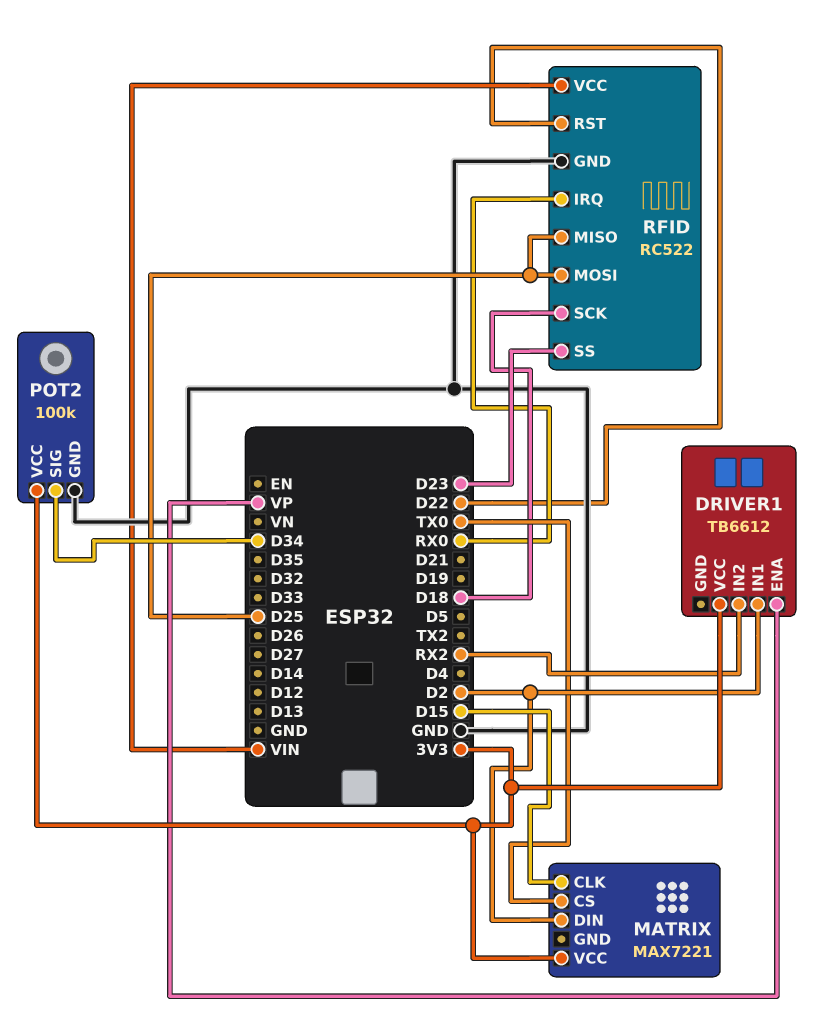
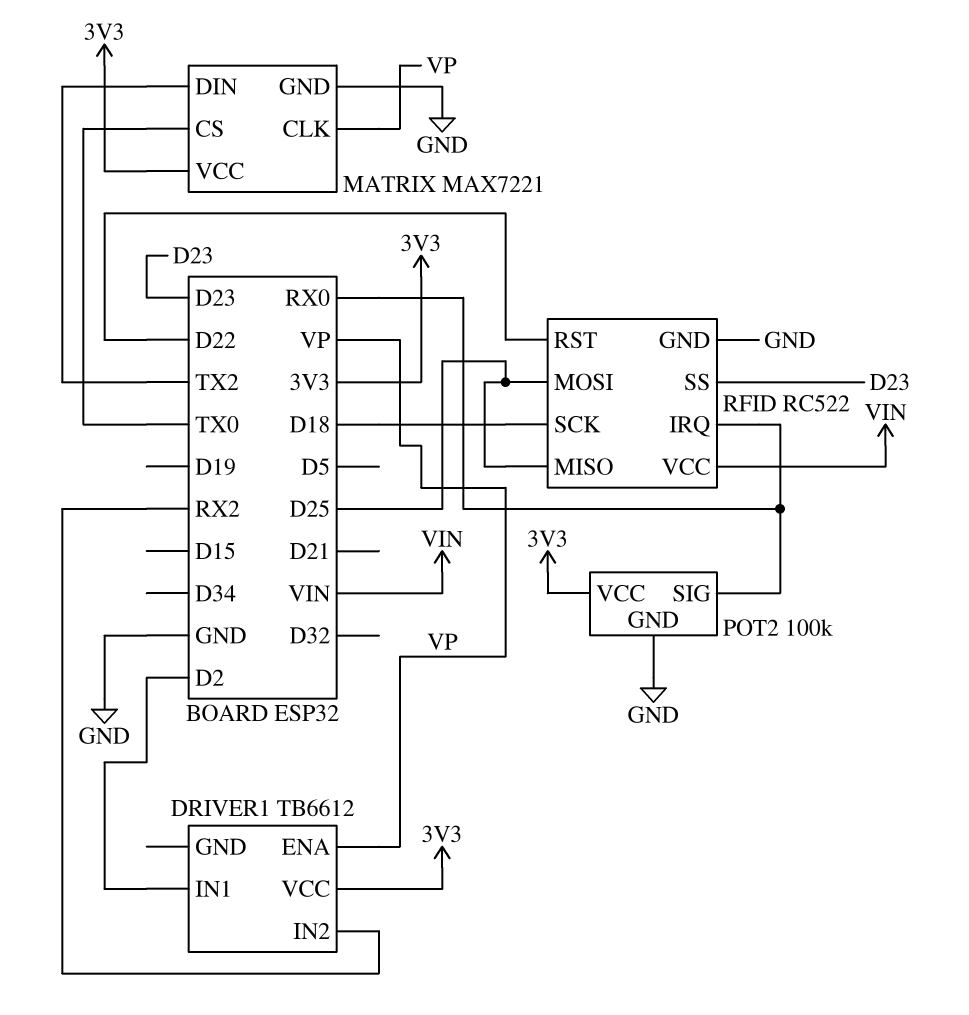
MATRIX pin CLK: D15 -> VP
MATRIX pin DIN: D2 -> TX2
MATRIX pin GND: none -> GND
POT2 pin SIG: D34 -> RX0

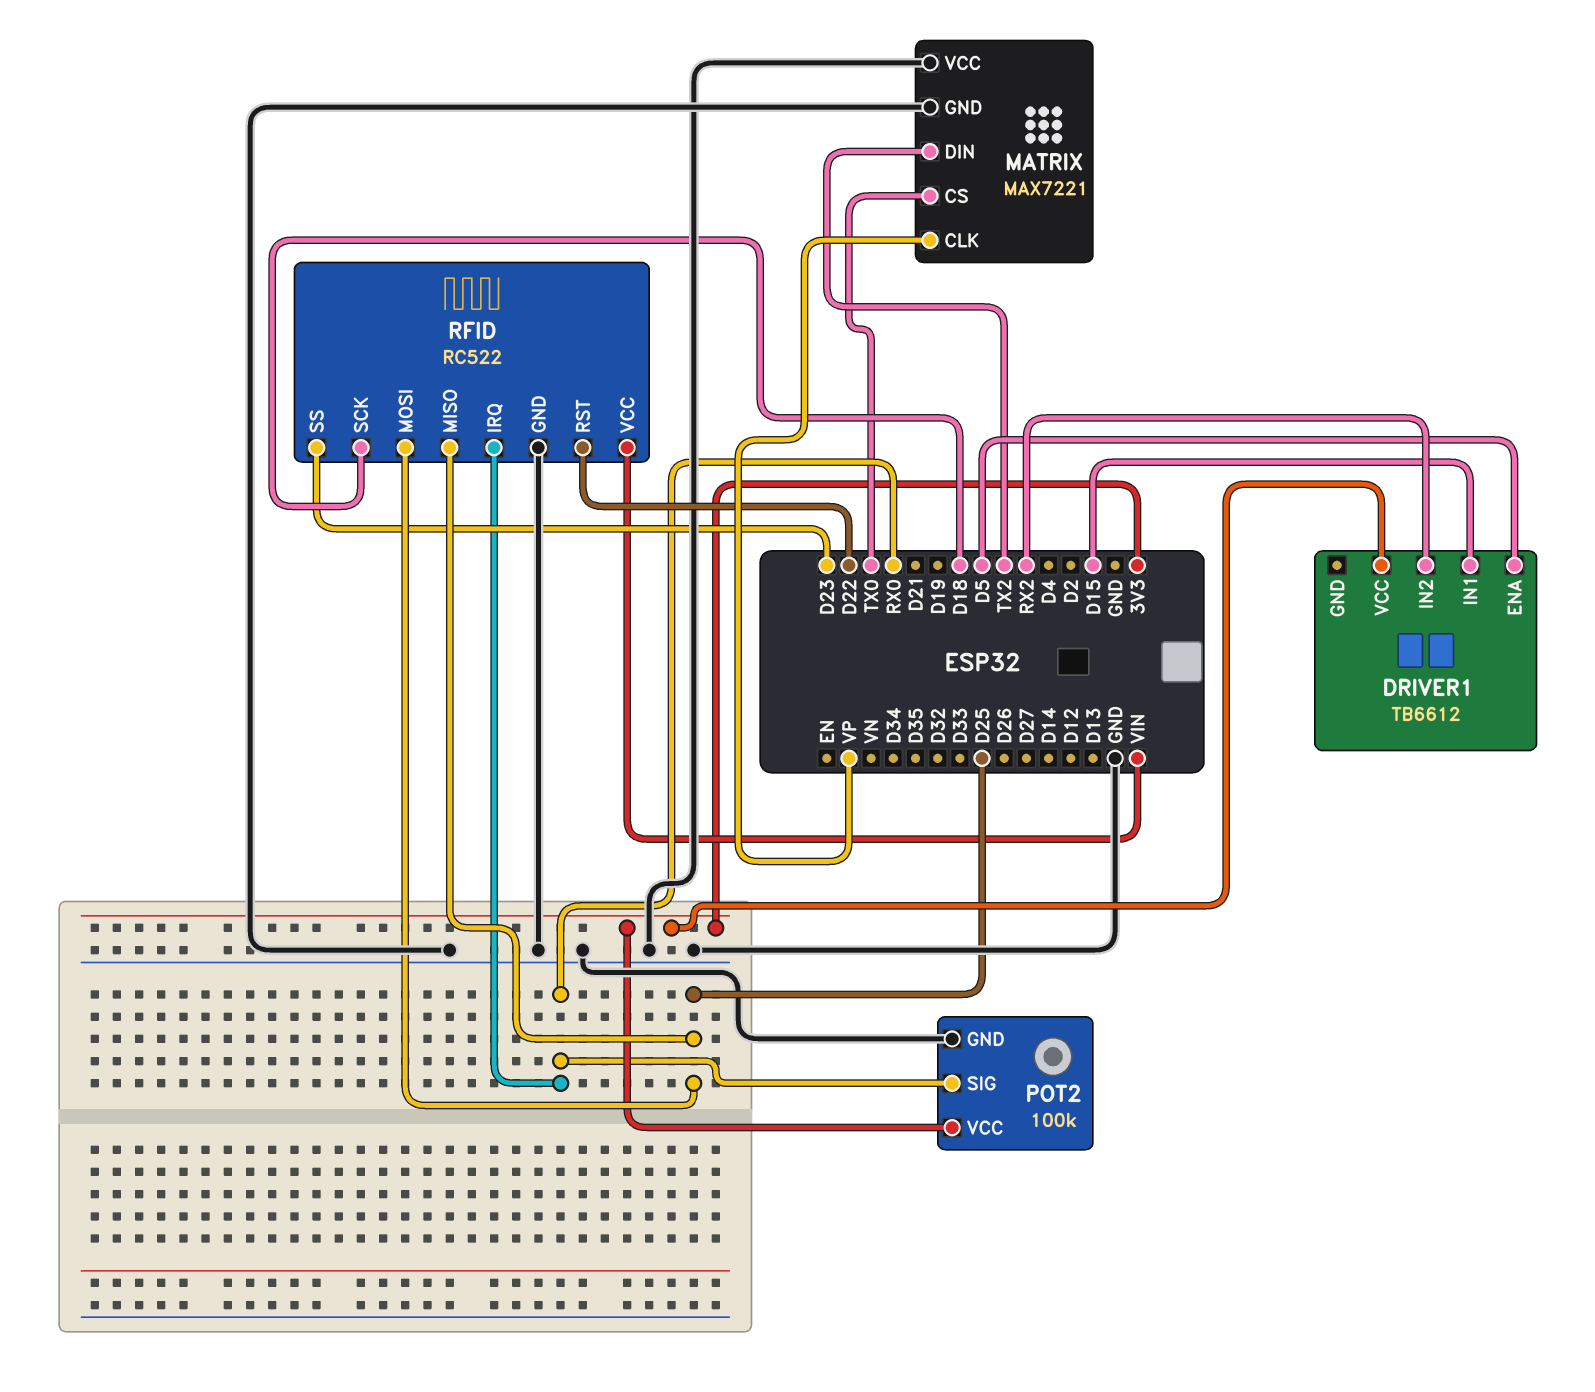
DRIVER1 pin ENA: VP -> D5
DRIVER1 pin IN1: D2 -> D15
MATRIX pin VCC: 3V3 -> GND

